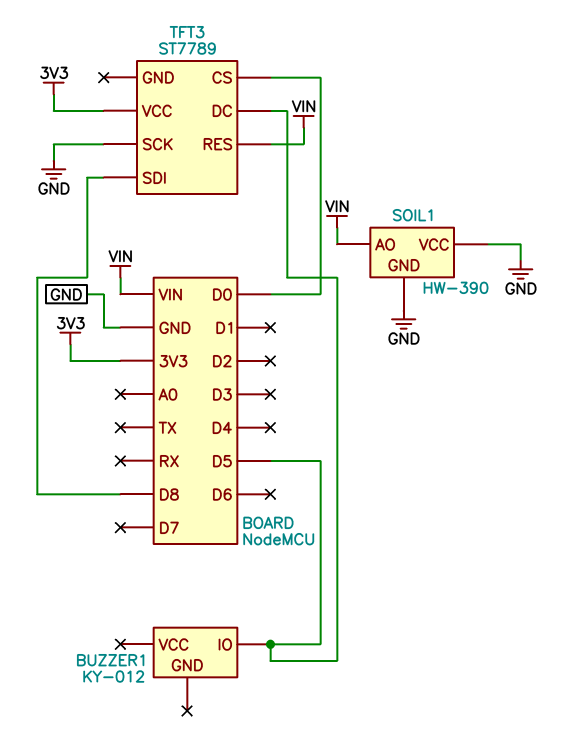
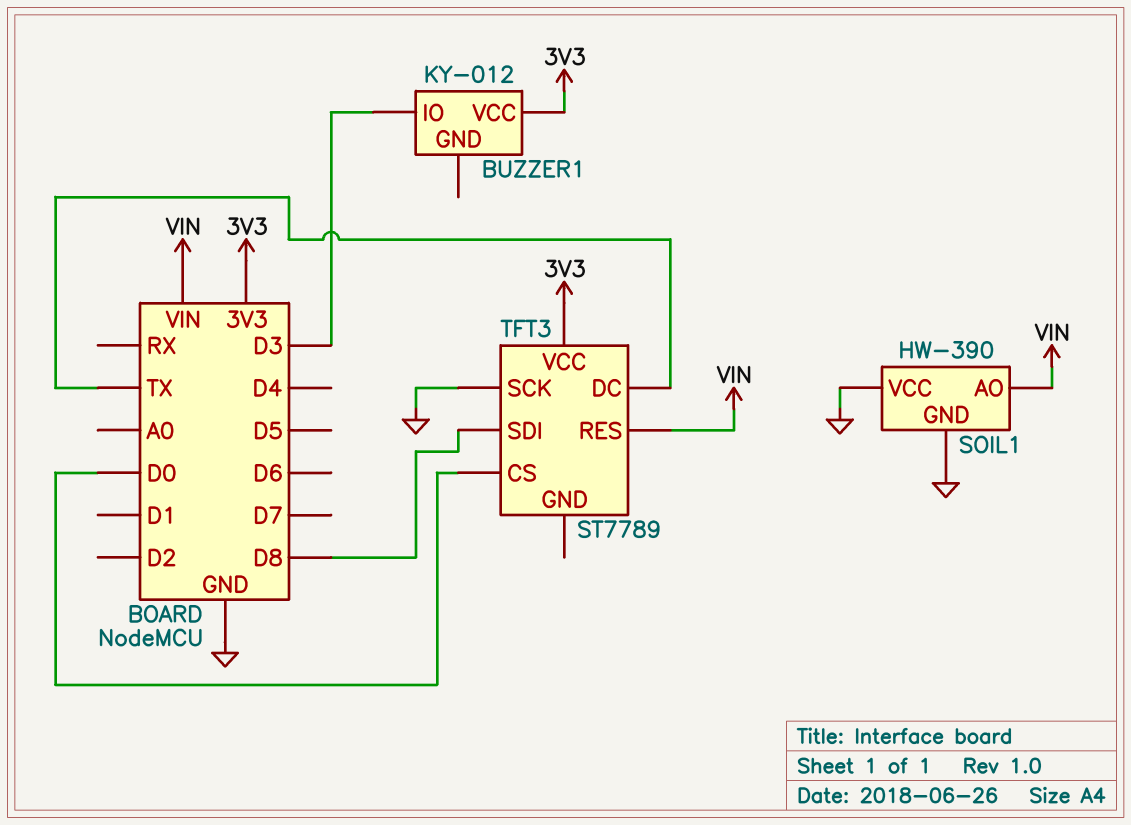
BUZZER1 pin IO: D5 -> D3
BUZZER1 pin VCC: none -> 3V3
TFT3 pin DC: D5 -> TX

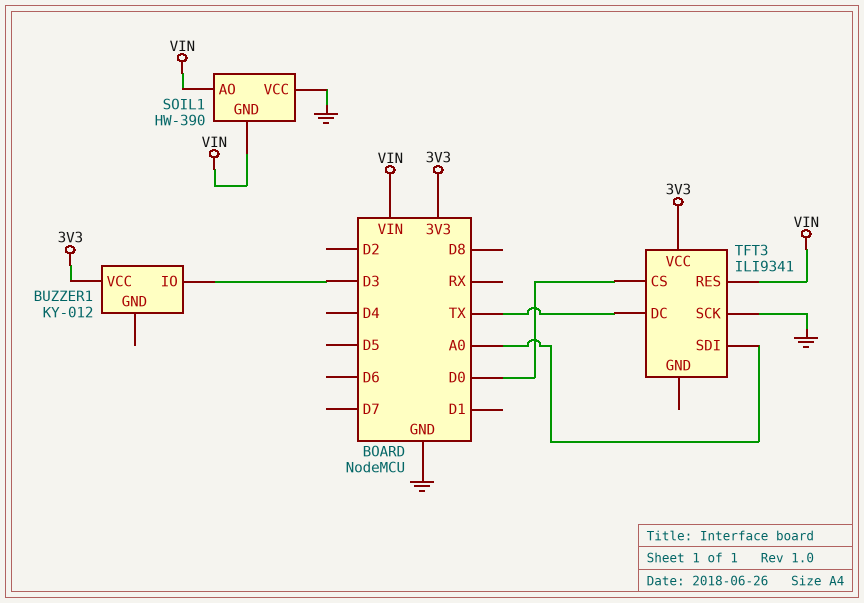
SOIL1 pin GND: GND -> VIN
TFT3: ST7789 -> ILI9341
TFT3 pin SDI: D8 -> A0

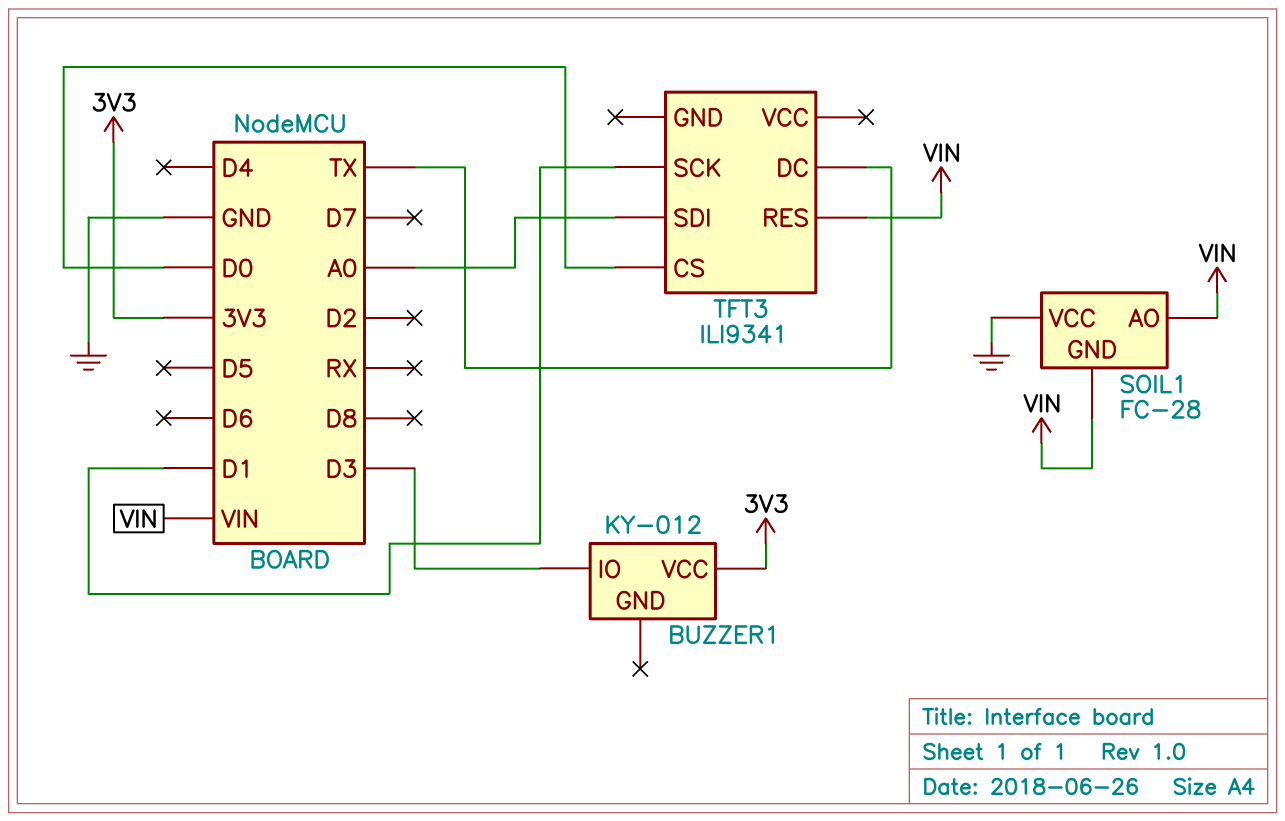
SOIL1: HW-390 -> FC-28
TFT3 pin SCK: GND -> D1
TFT3 pin VCC: 3V3 -> none

